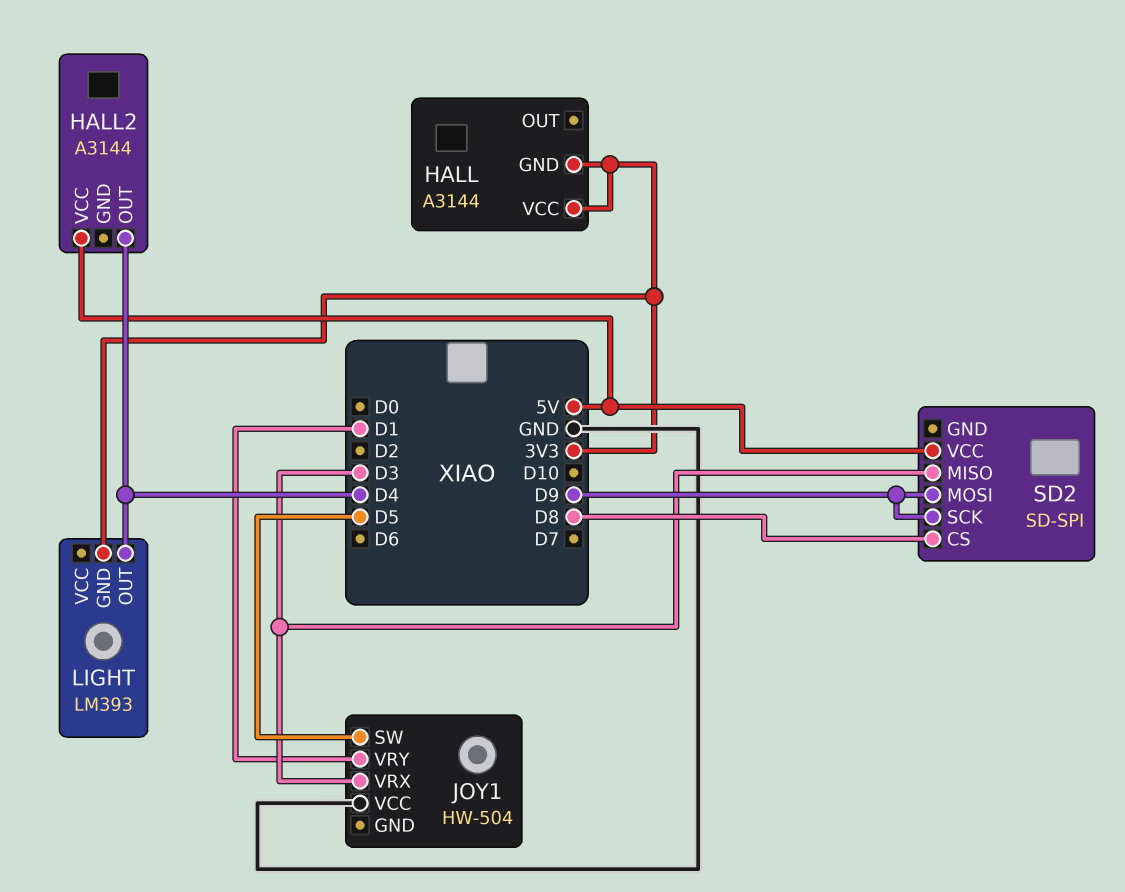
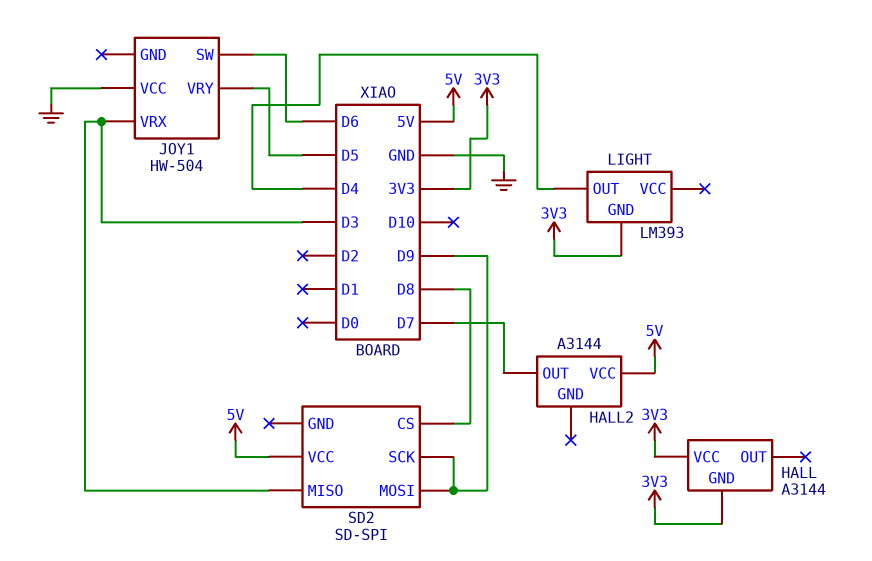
HALL2 pin OUT: D4 -> D7
JOY1 pin SW: D5 -> D6
JOY1 pin VRY: D1 -> D5

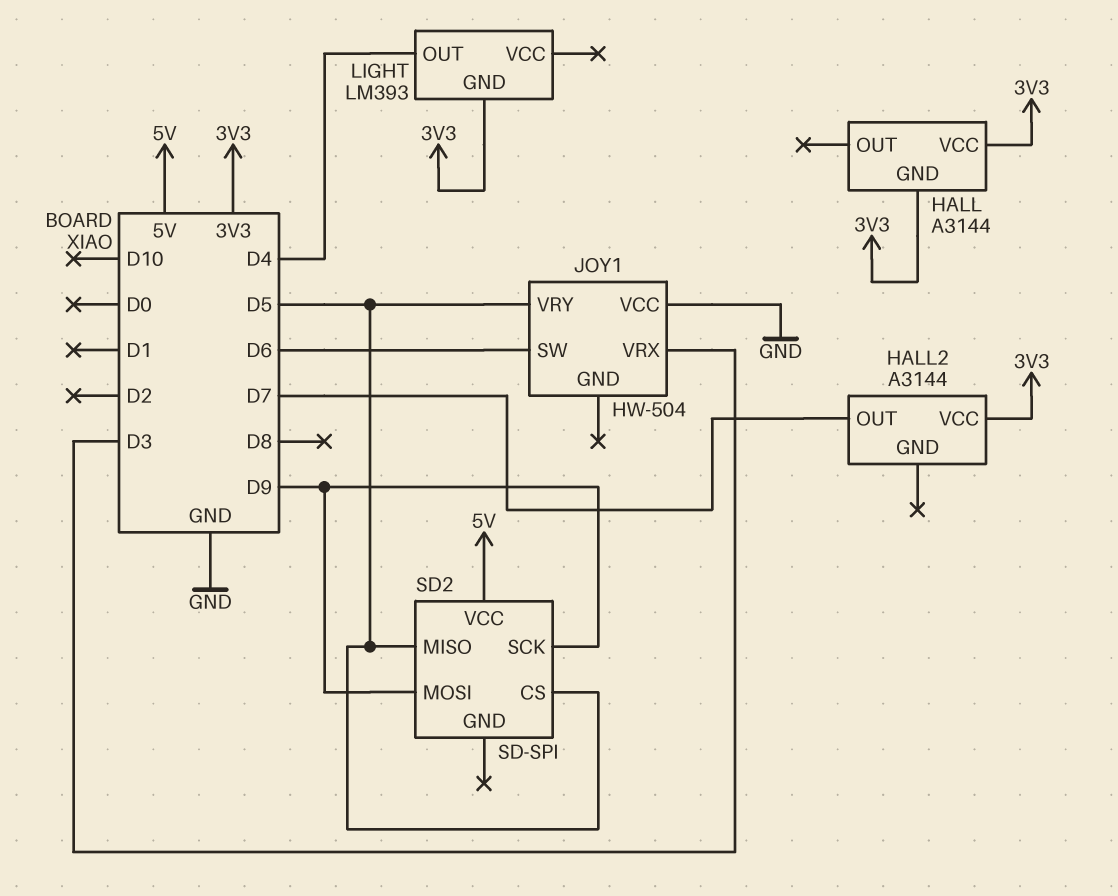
HALL2 pin VCC: 5V -> 3V3
SD2 pin CS: D8 -> D5
SD2 pin MISO: D3 -> D5

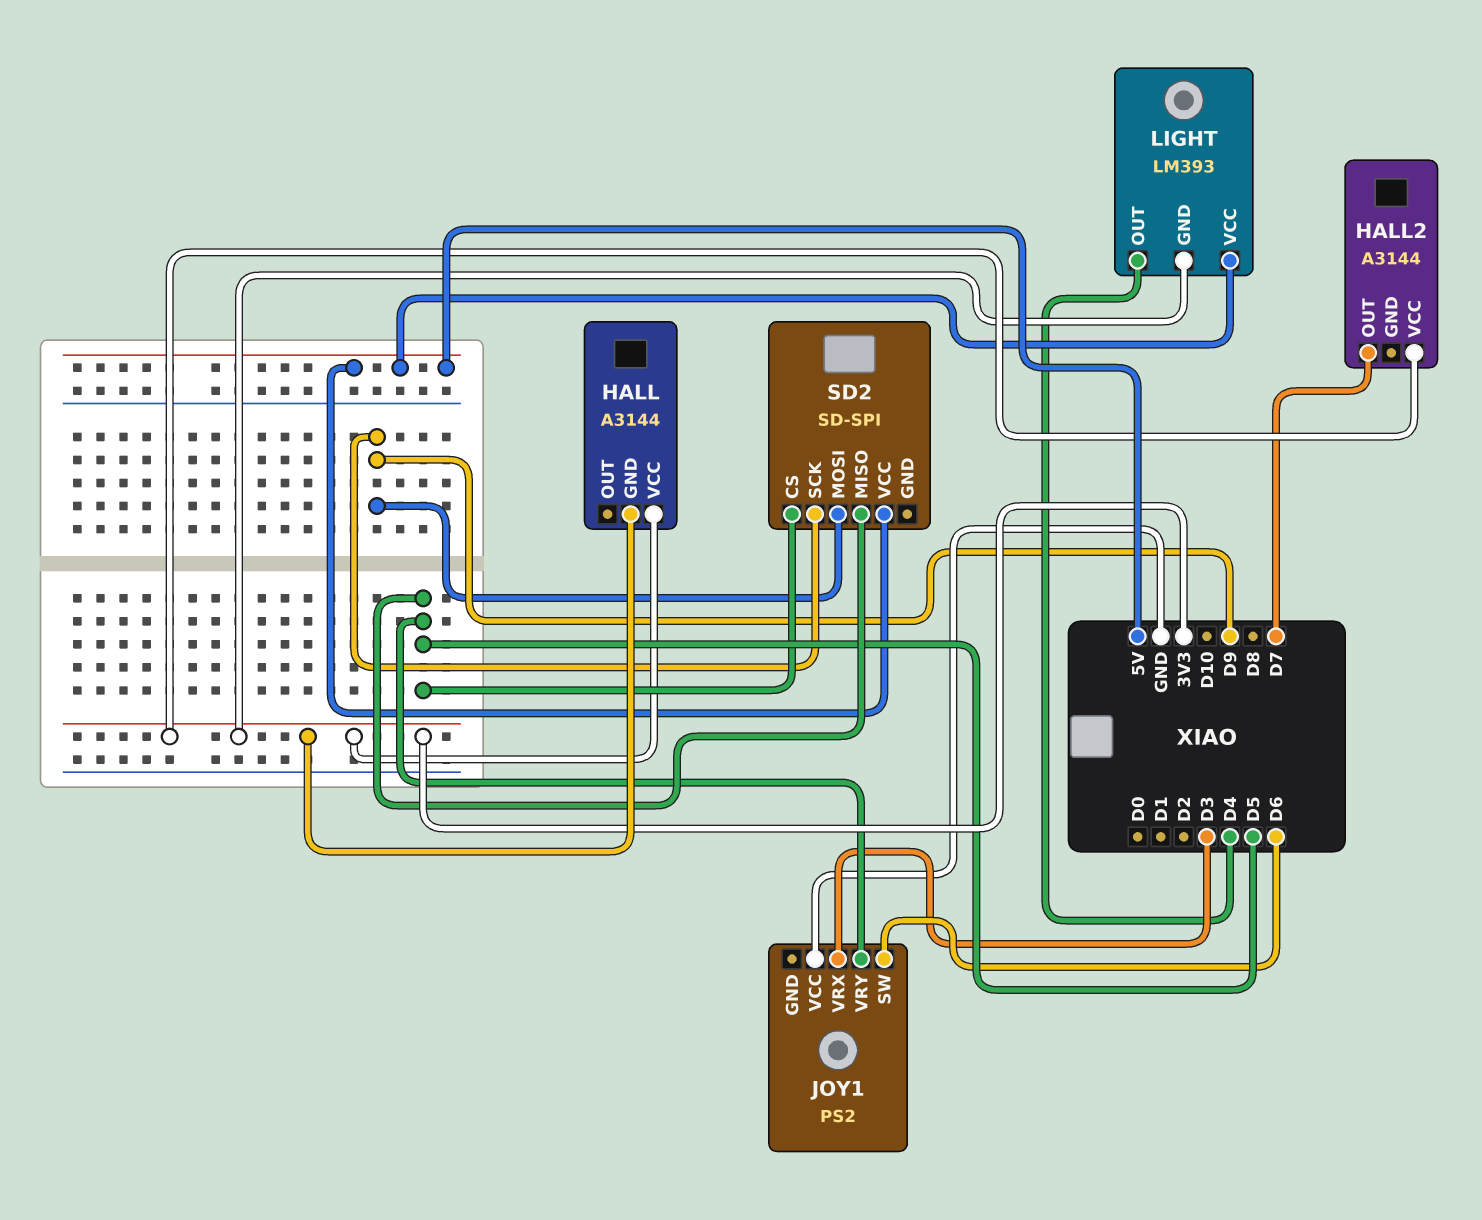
JOY1: HW-504 -> PS2
LIGHT pin VCC: none -> 5V

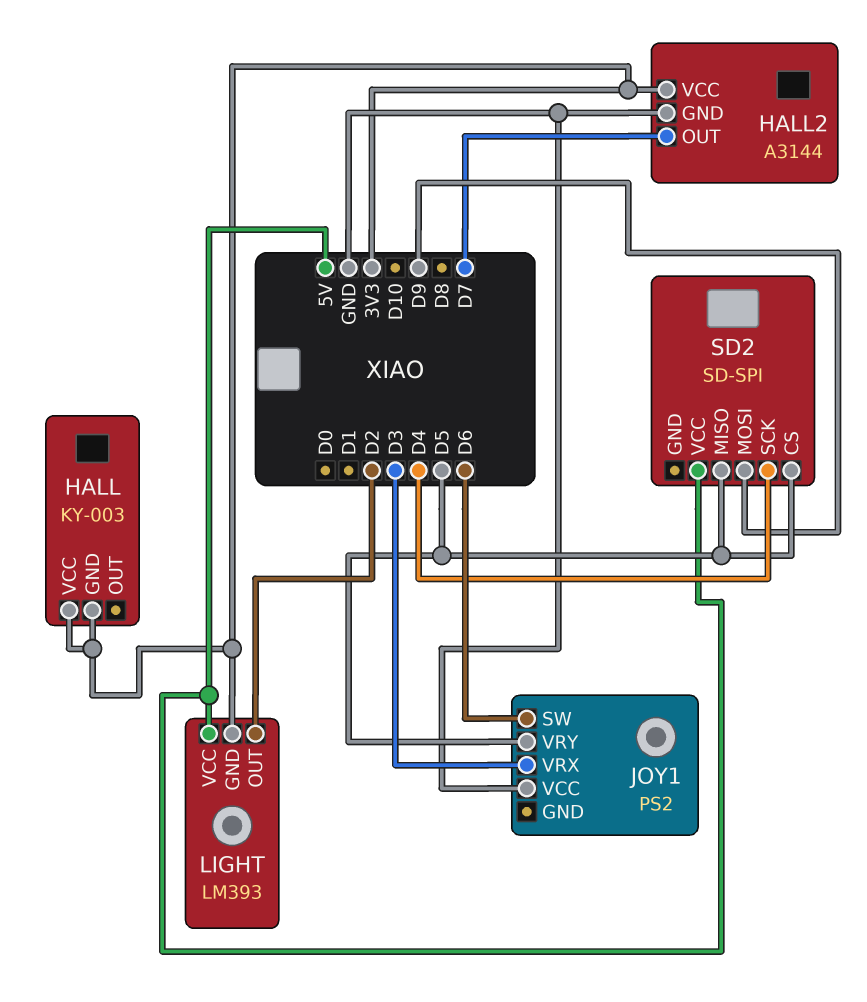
HALL: A3144 -> KY-003
HALL2 pin GND: none -> GND
LIGHT pin OUT: D4 -> D2
SD2 pin SCK: D9 -> D4

